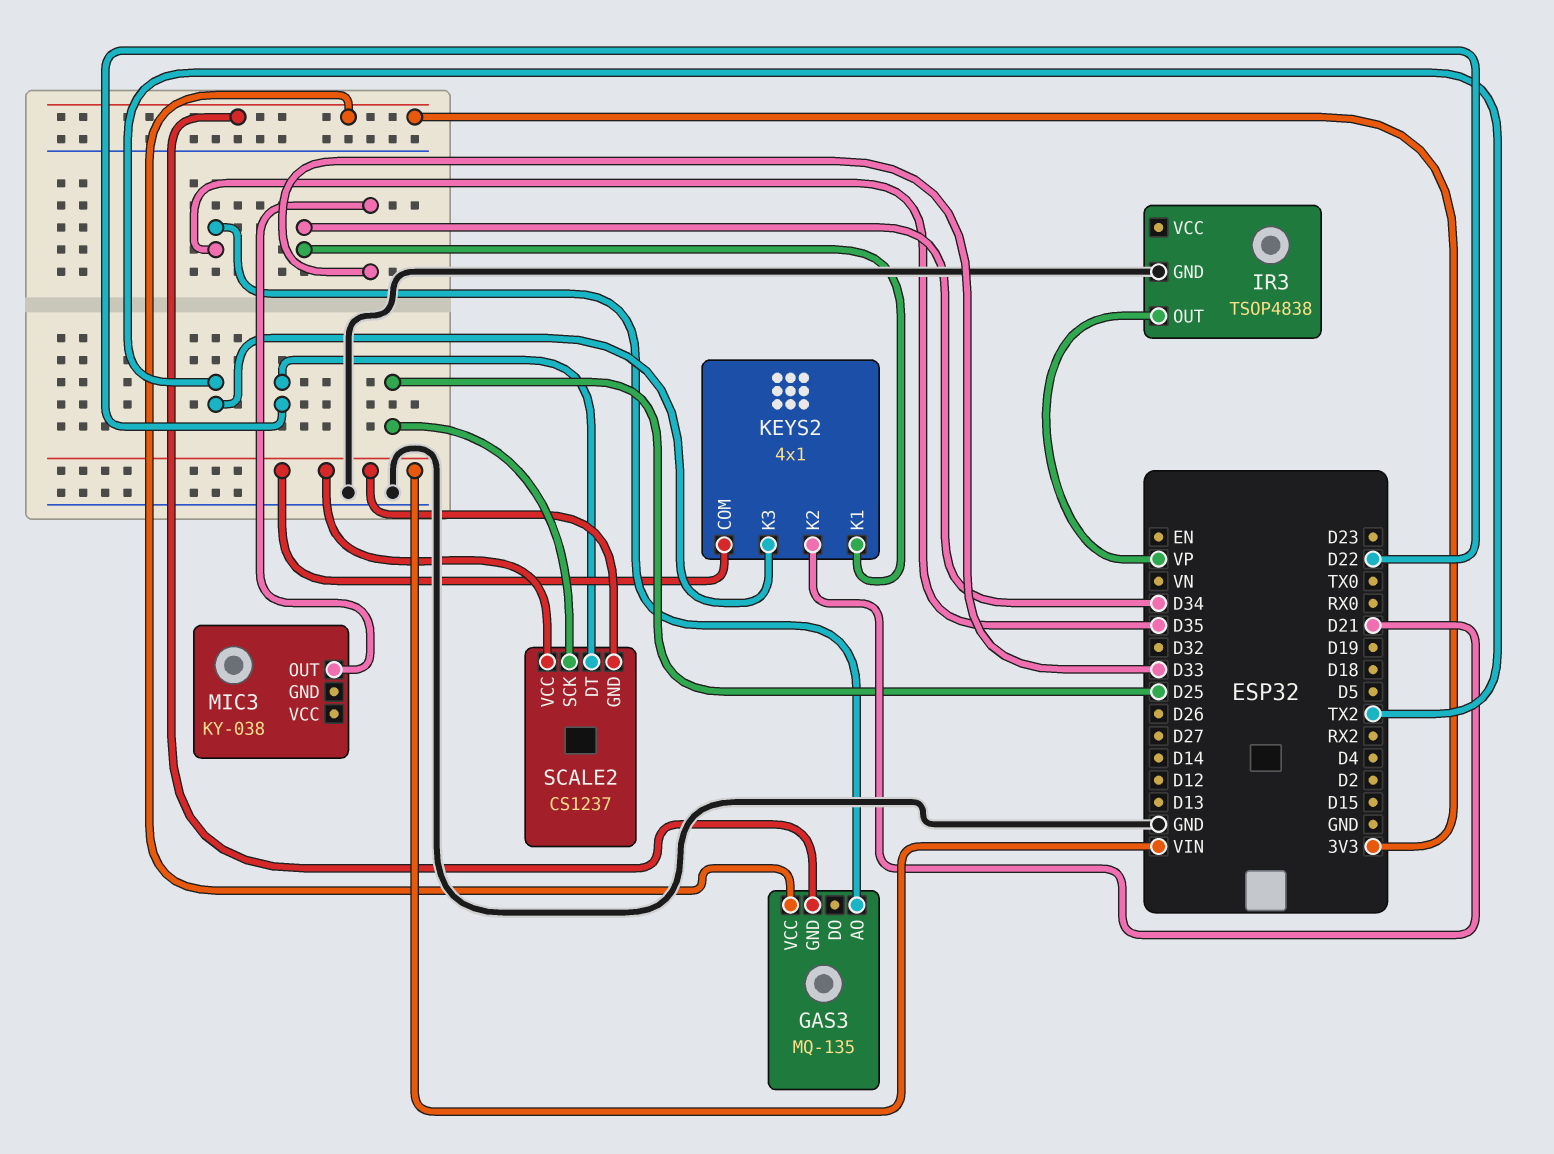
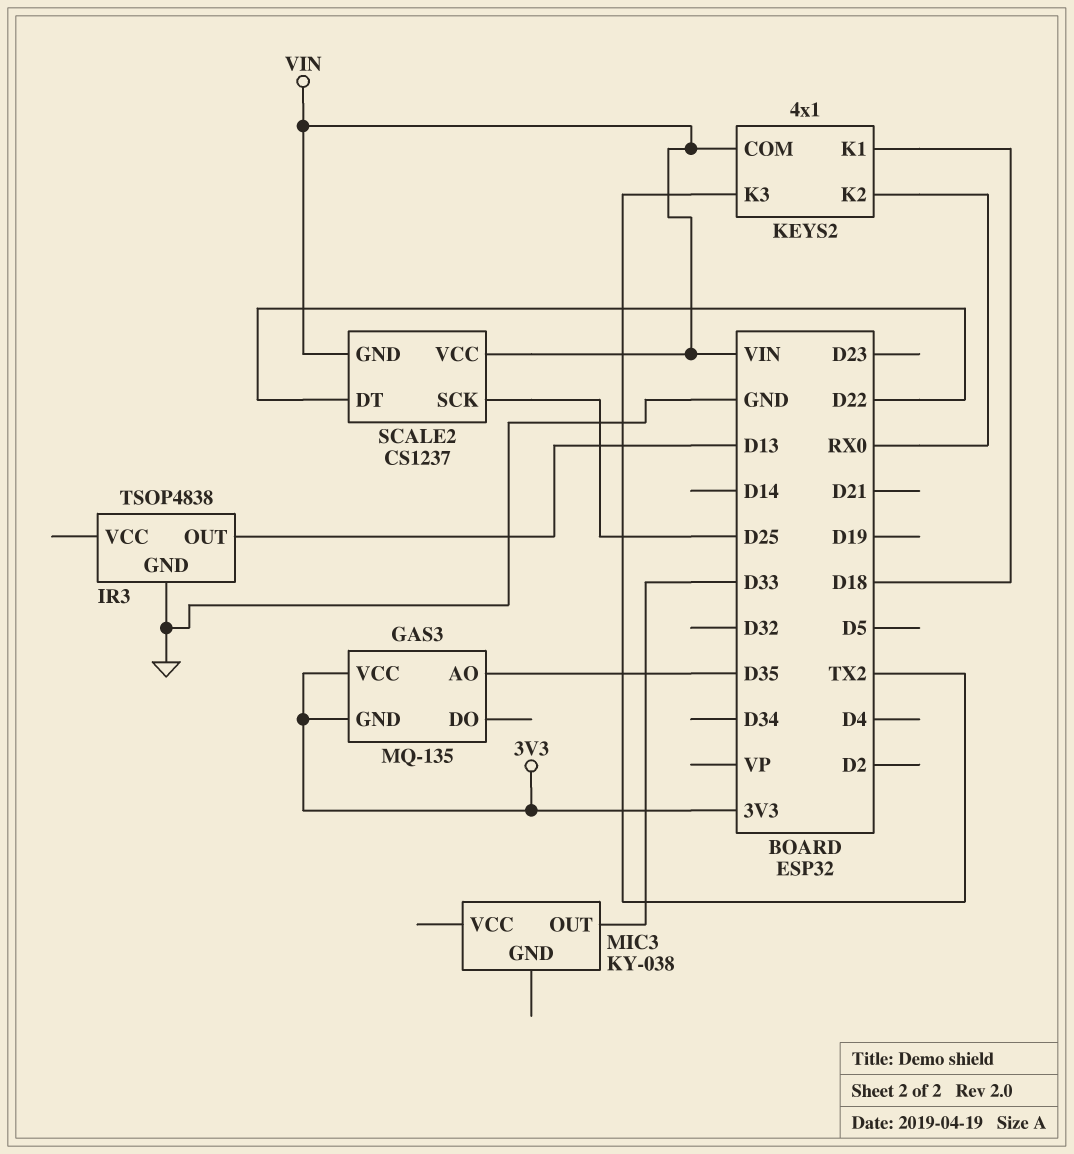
IR3 pin OUT: VP -> D13
KEYS2 pin K1: D34 -> D18
KEYS2 pin K2: D21 -> RX0

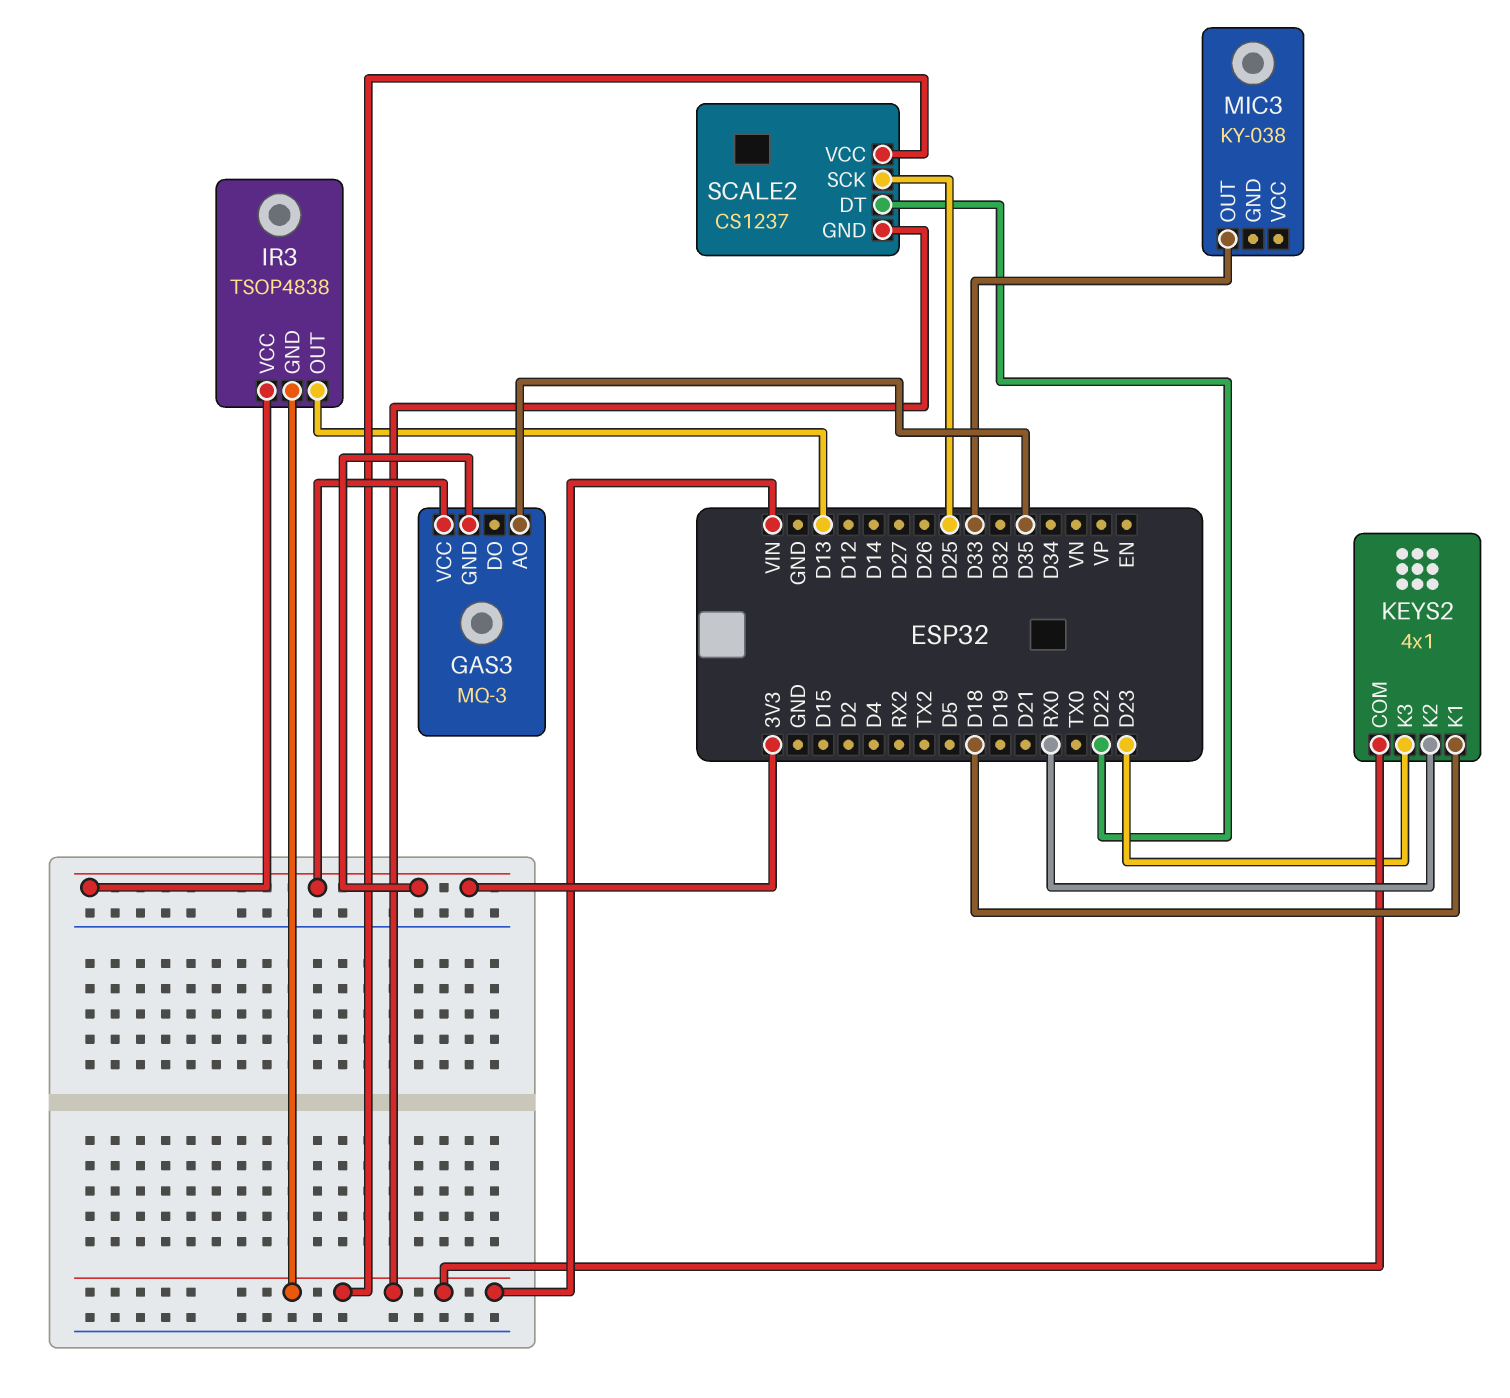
GAS3: MQ-135 -> MQ-3
IR3 pin GND: GND -> VIN
IR3 pin VCC: none -> 3V3
KEYS2 pin K3: TX2 -> D23

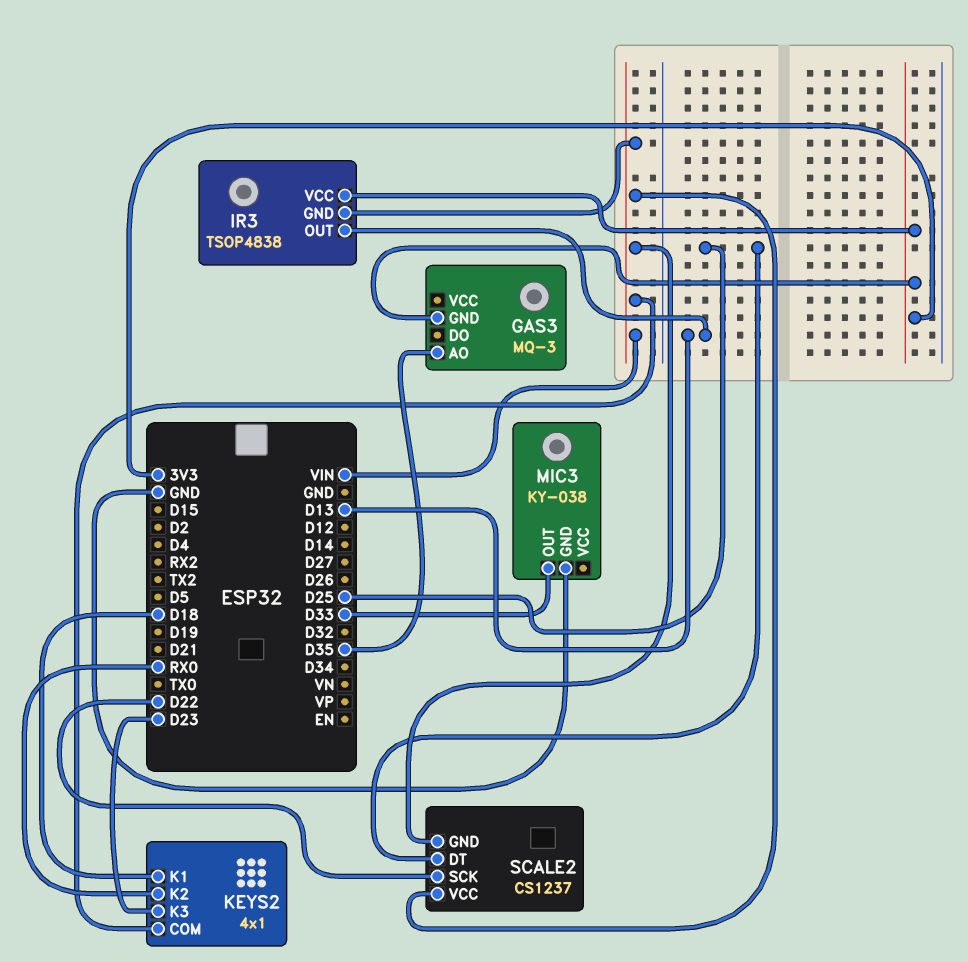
GAS3 pin VCC: 3V3 -> none
MIC3 pin GND: none -> GND
SCALE2 pin DT: D22 -> D25
SCALE2 pin SCK: D25 -> D22

